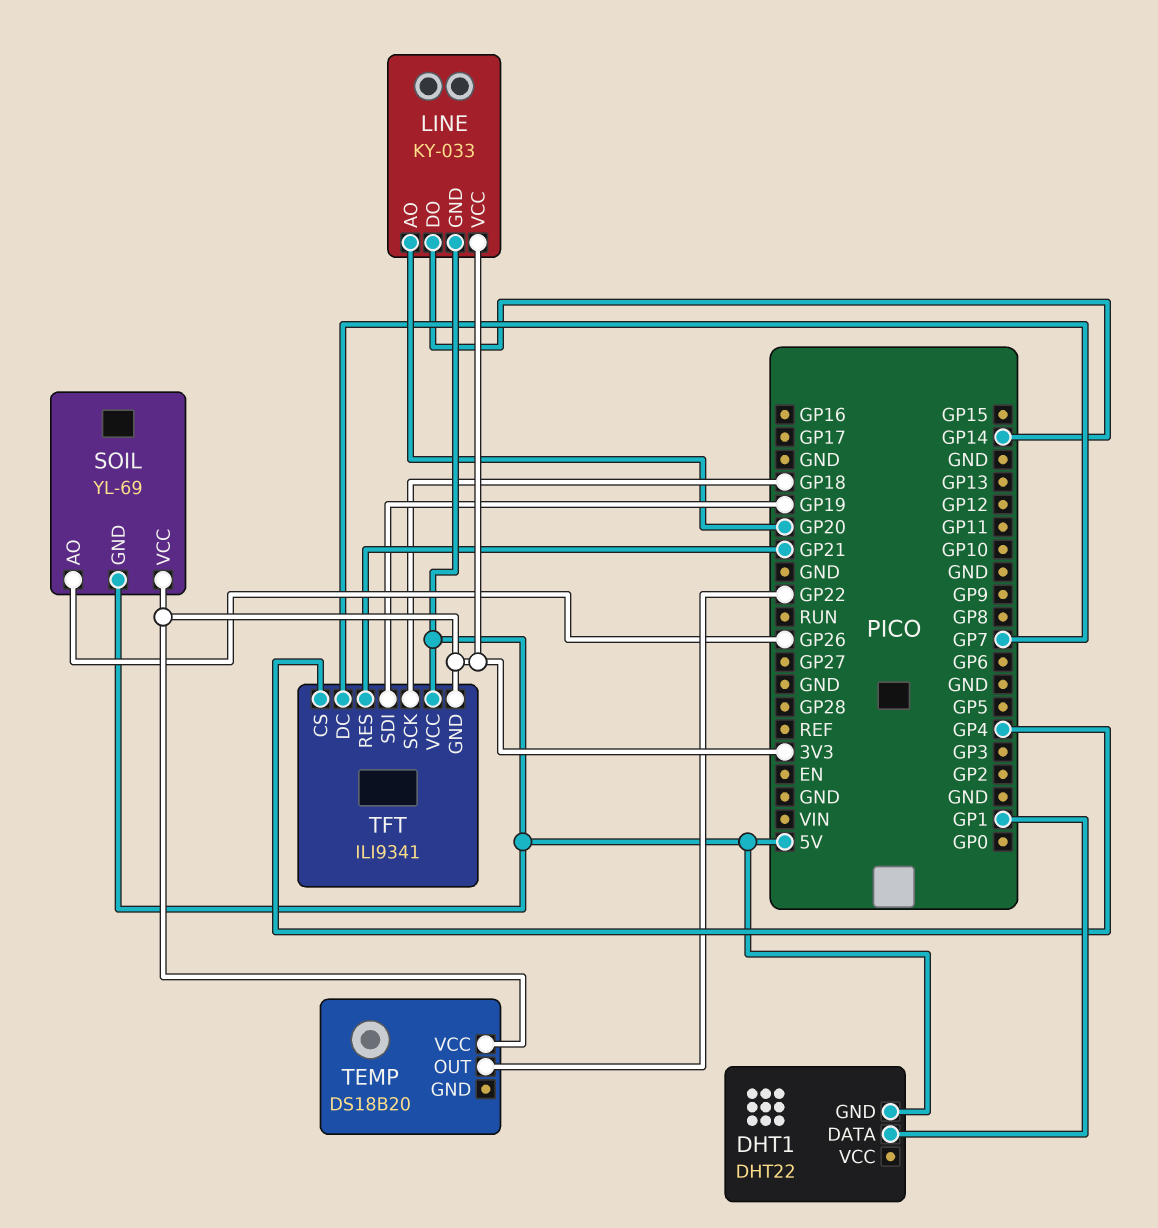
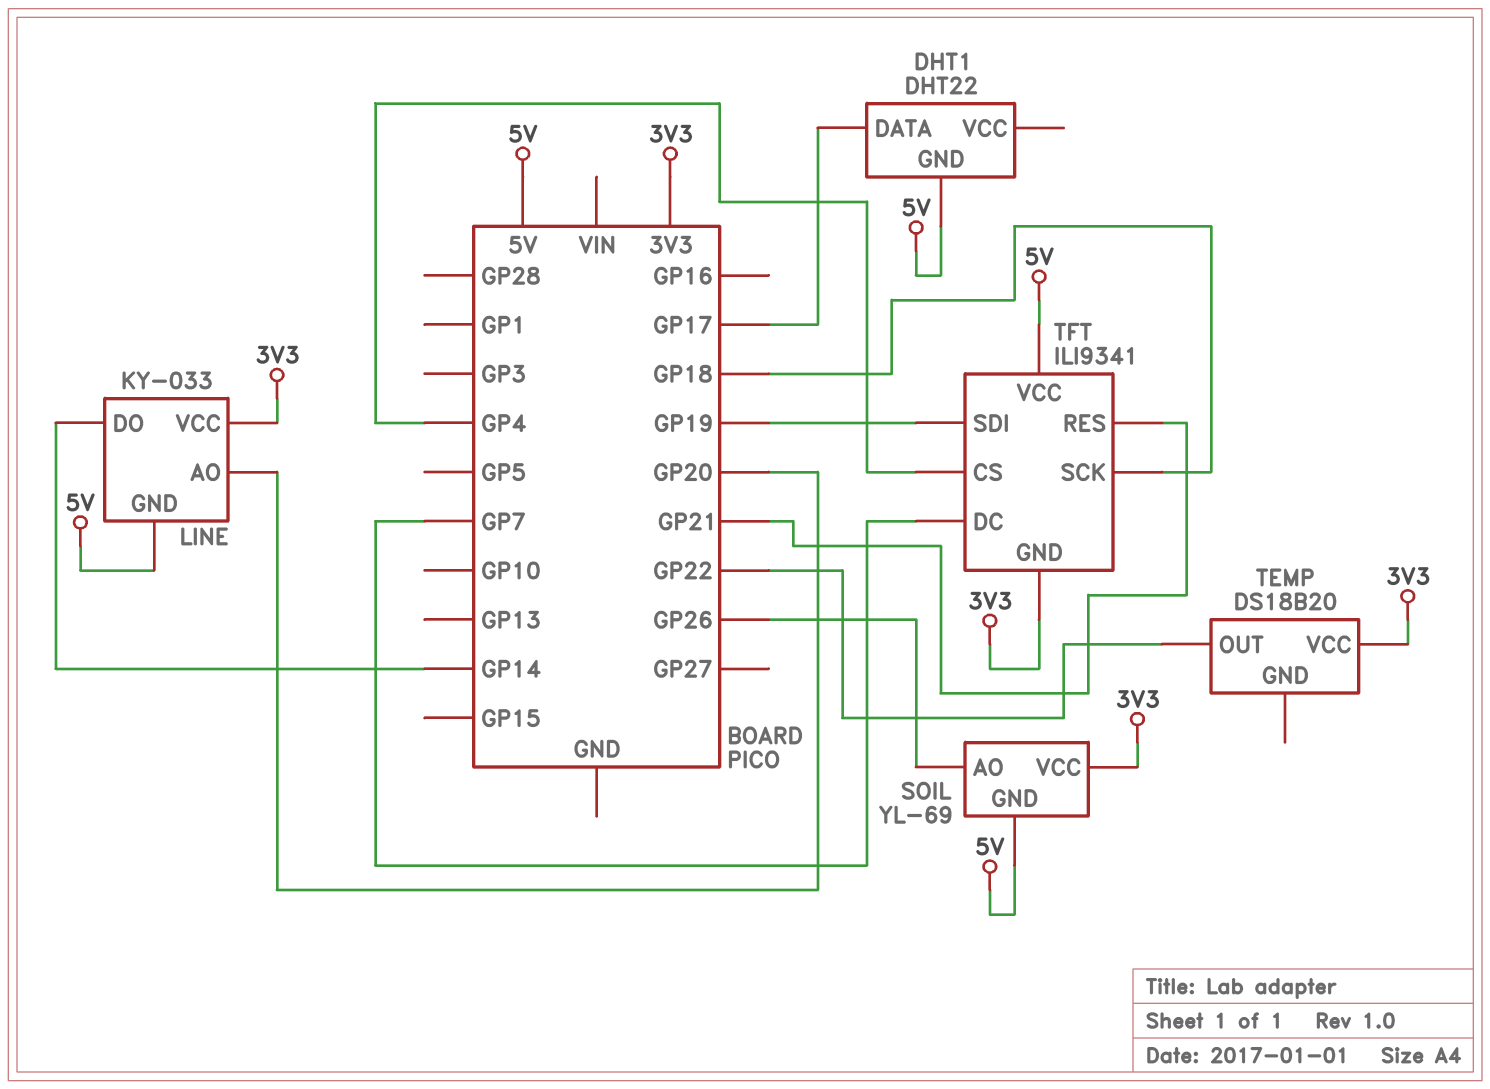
DHT1 pin DATA: GP1 -> GP17

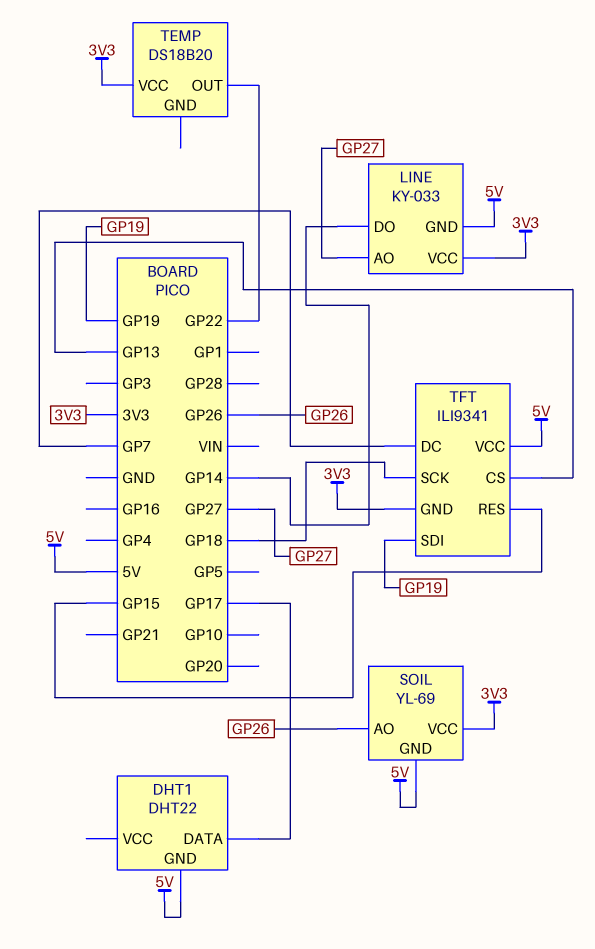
LINE pin AO: GP20 -> GP27
TFT pin CS: GP4 -> GP13
TFT pin RES: GP21 -> GP15

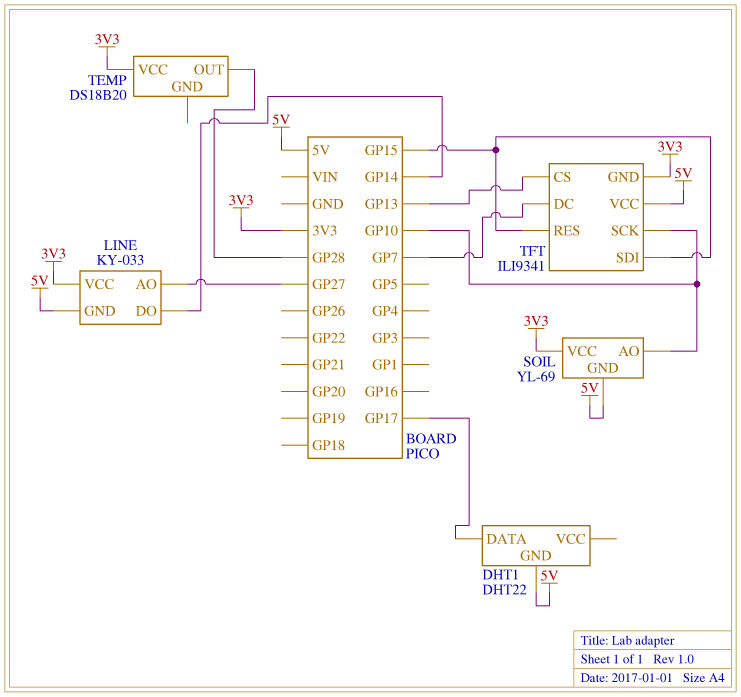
SOIL pin AO: GP26 -> GP10
TEMP pin OUT: GP22 -> GP28
TFT pin SCK: GP18 -> GP10
TFT pin SDI: GP19 -> GP15

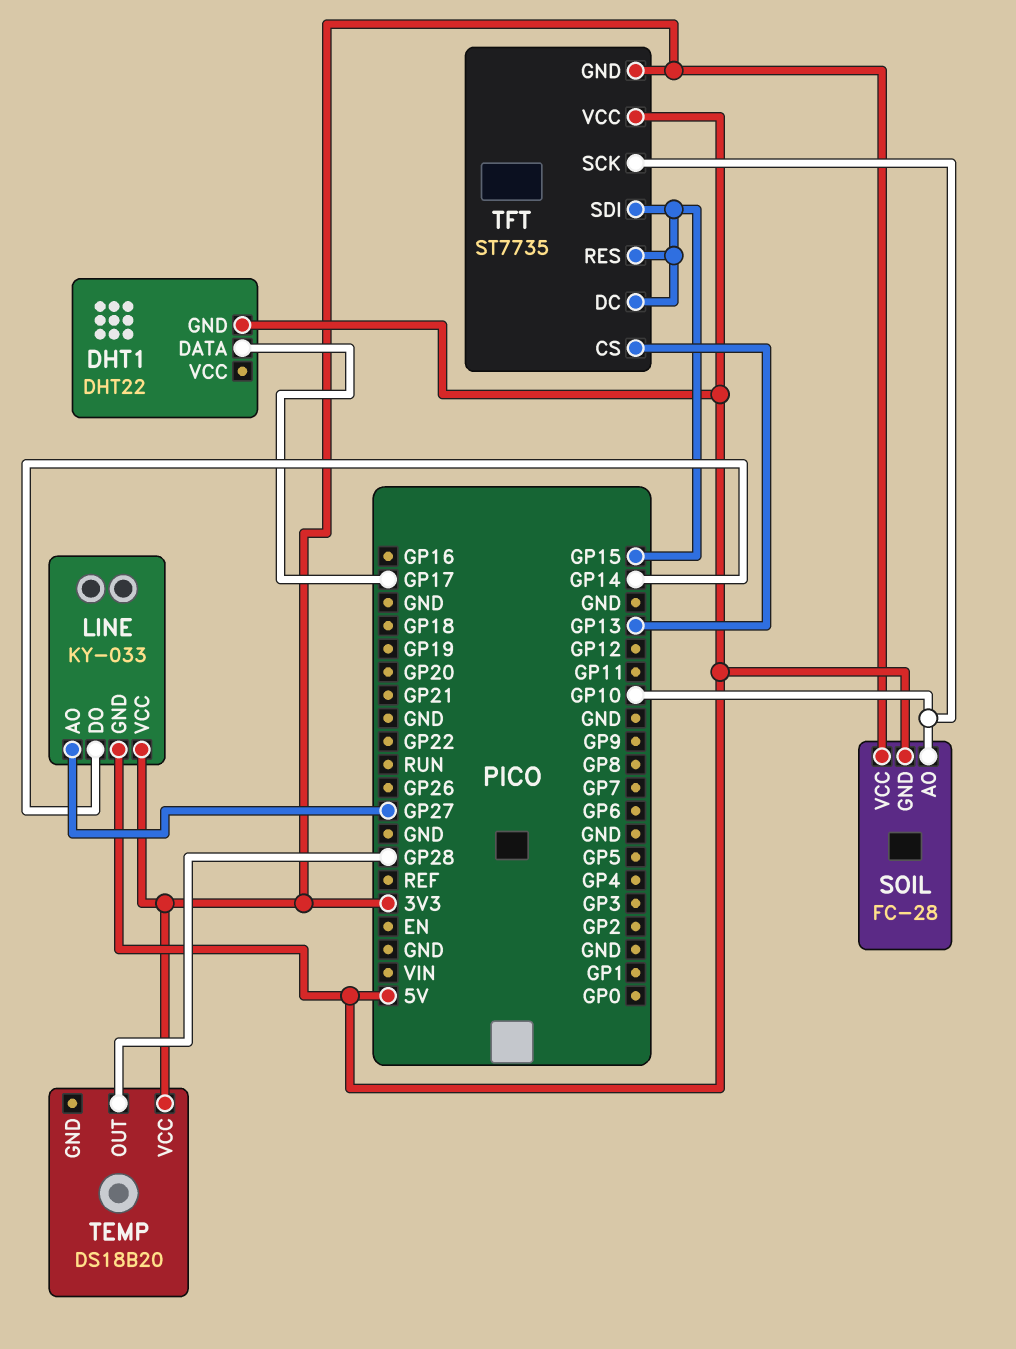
SOIL: YL-69 -> FC-28
TFT: ILI9341 -> ST7735
TFT pin DC: GP7 -> GP15

